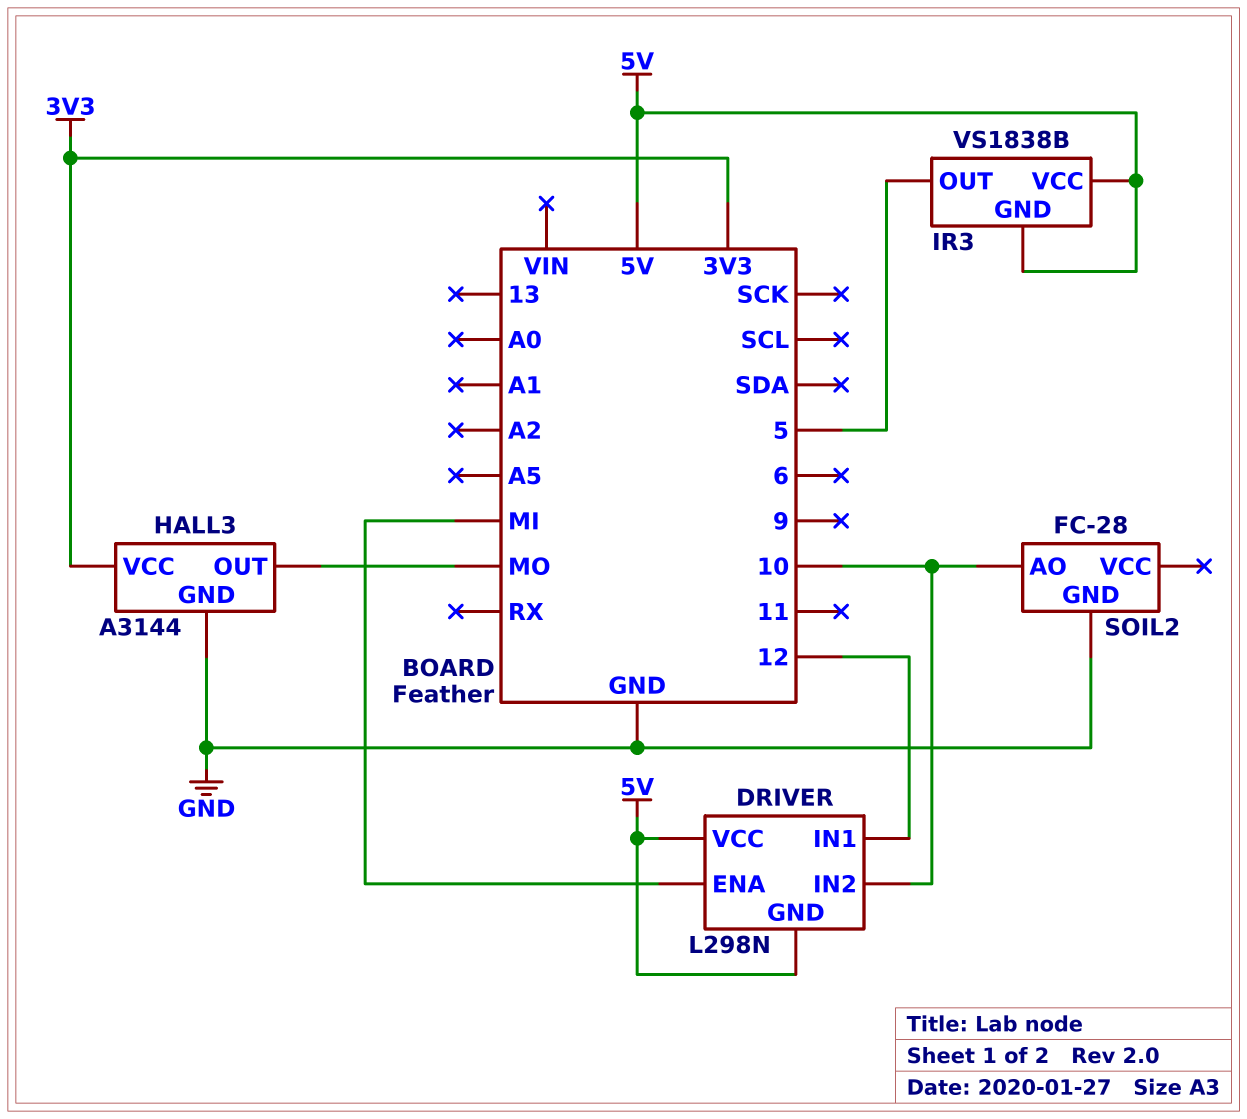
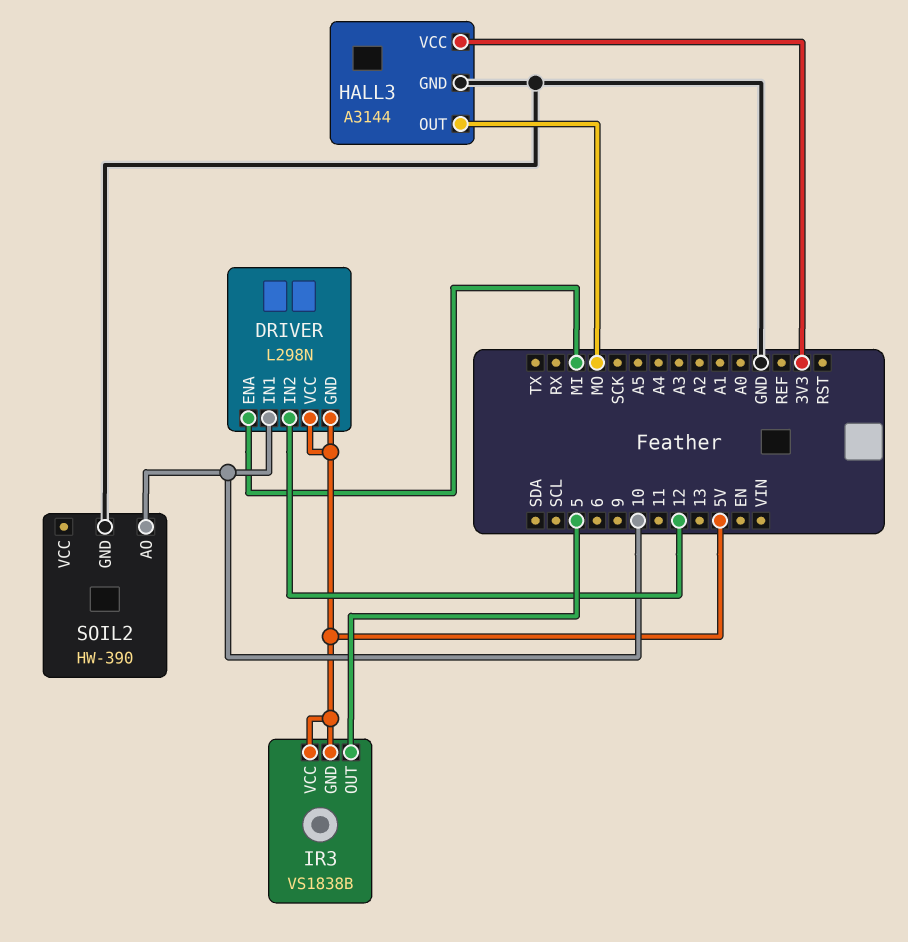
DRIVER pin IN1: 12 -> 10
DRIVER pin IN2: 10 -> 12
SOIL2: FC-28 -> HW-390

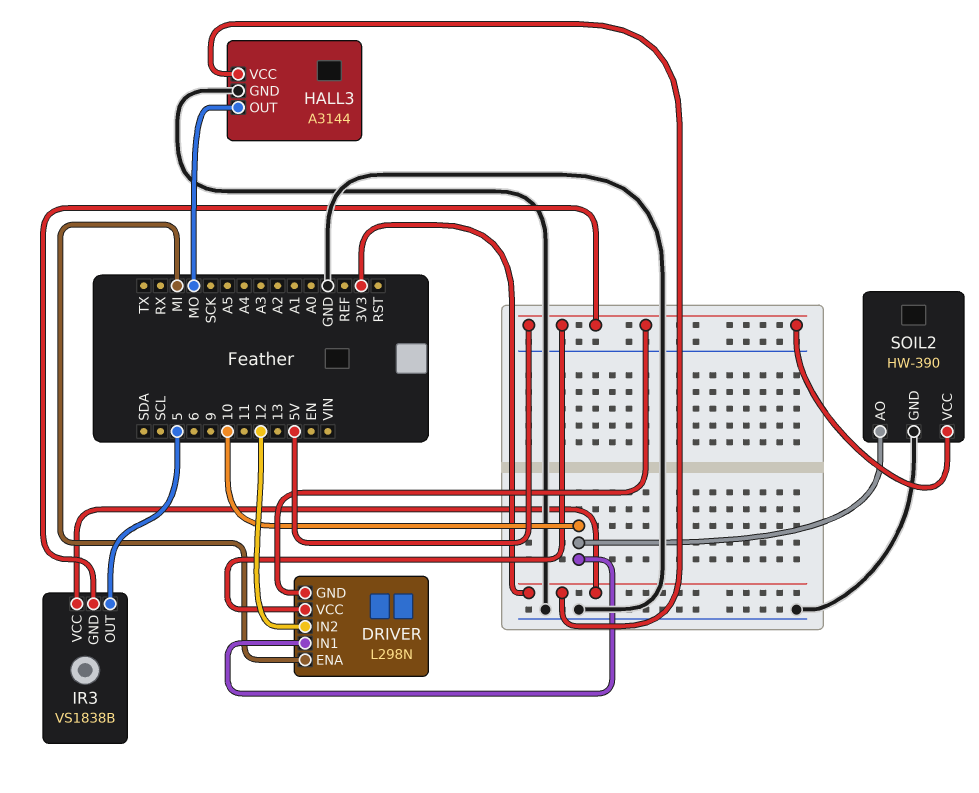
IR3 pin VCC: 5V -> 3V3
SOIL2 pin VCC: none -> 5V

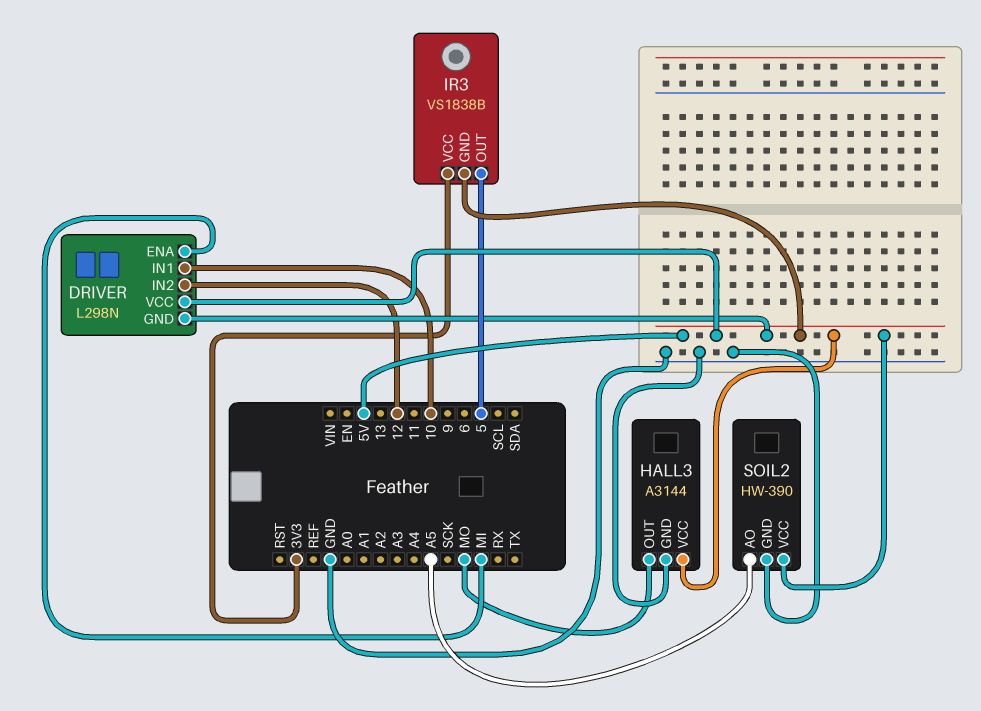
HALL3 pin VCC: 3V3 -> 5V
SOIL2 pin AO: 10 -> A5

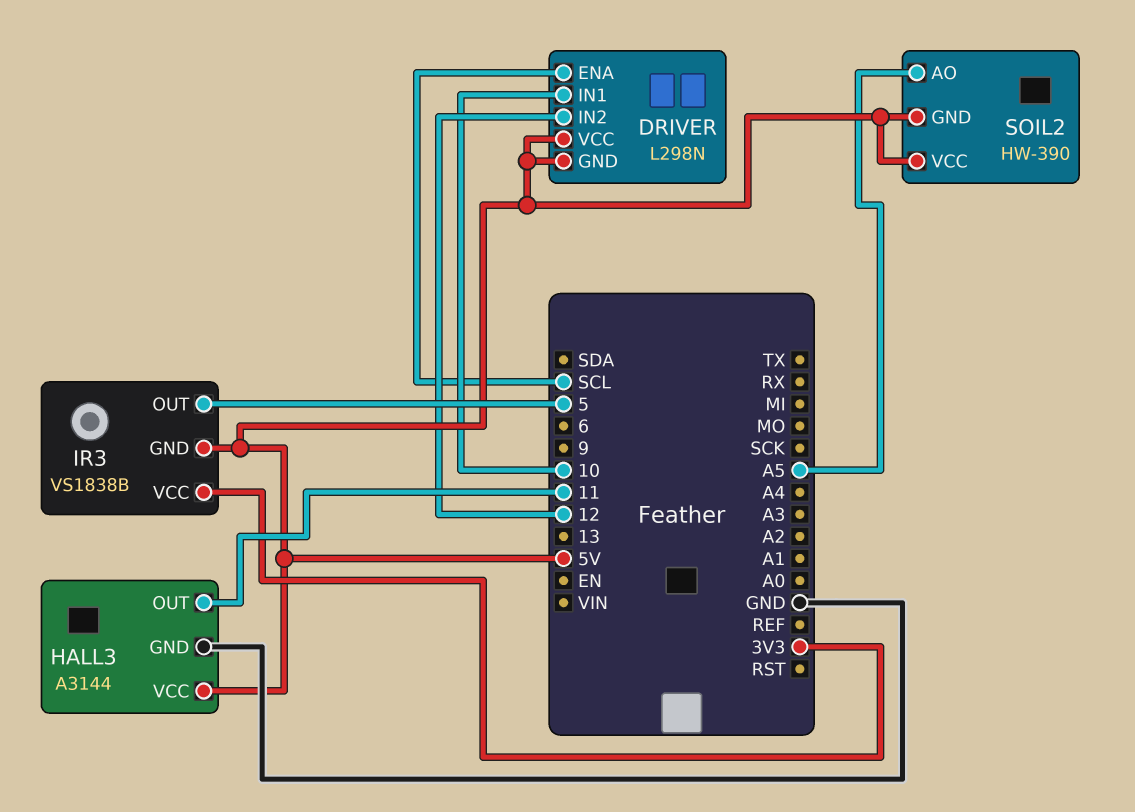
DRIVER pin ENA: MI -> SCL
HALL3 pin OUT: MO -> 11
SOIL2 pin GND: GND -> 5V

